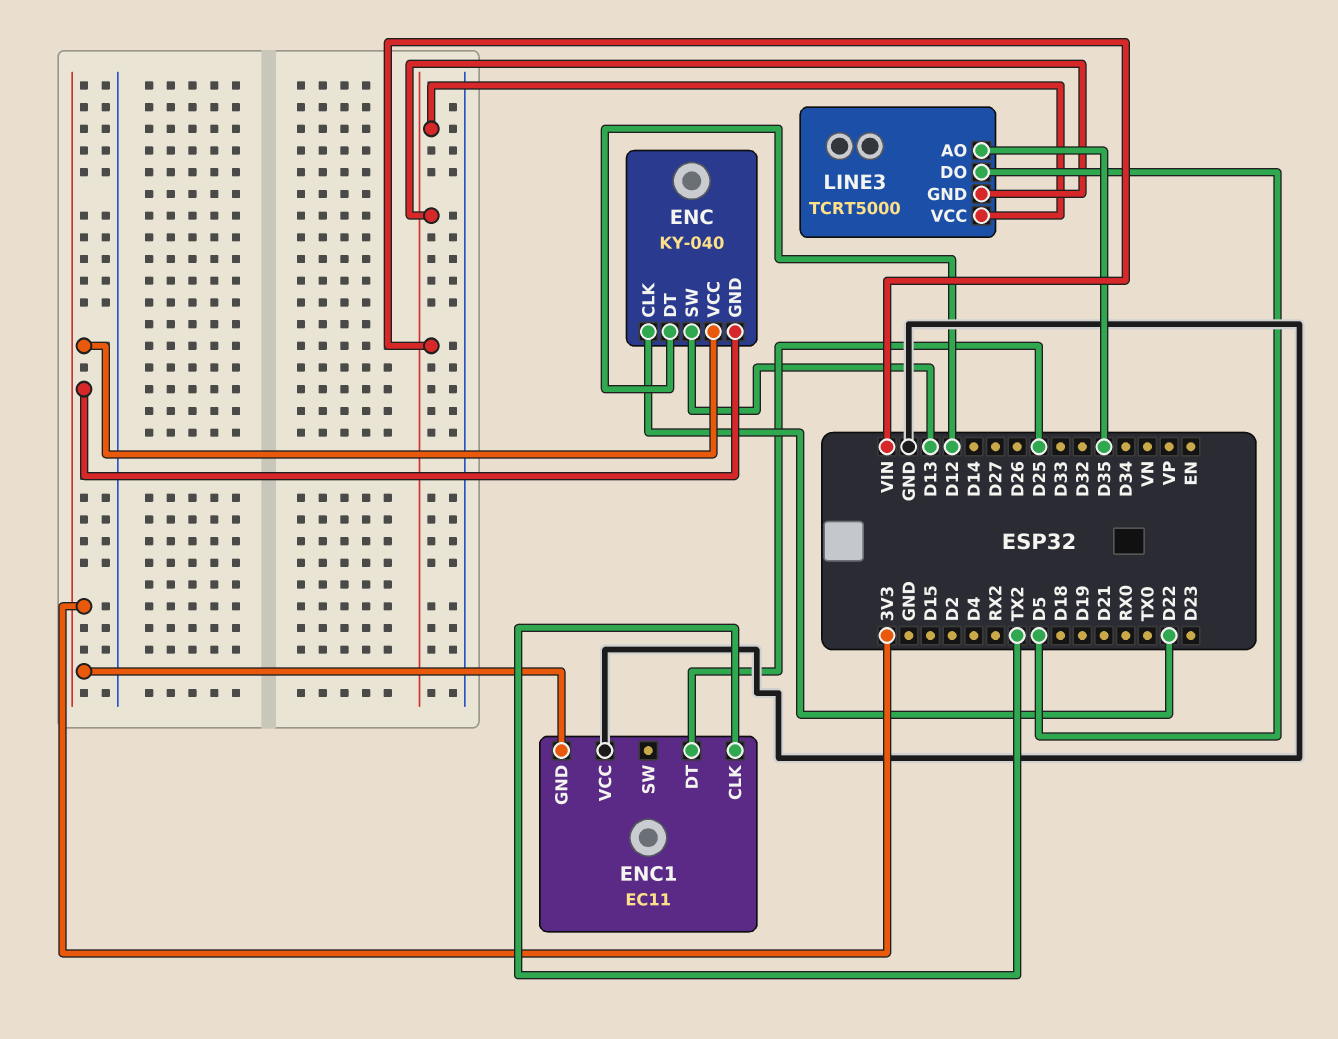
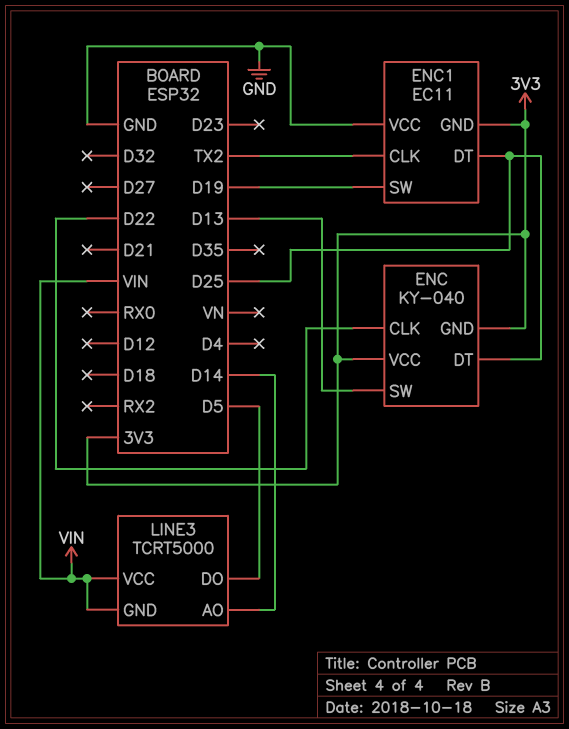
ENC pin DT: D12 -> D25
ENC1 pin SW: none -> D19
LINE3 pin AO: D35 -> D14

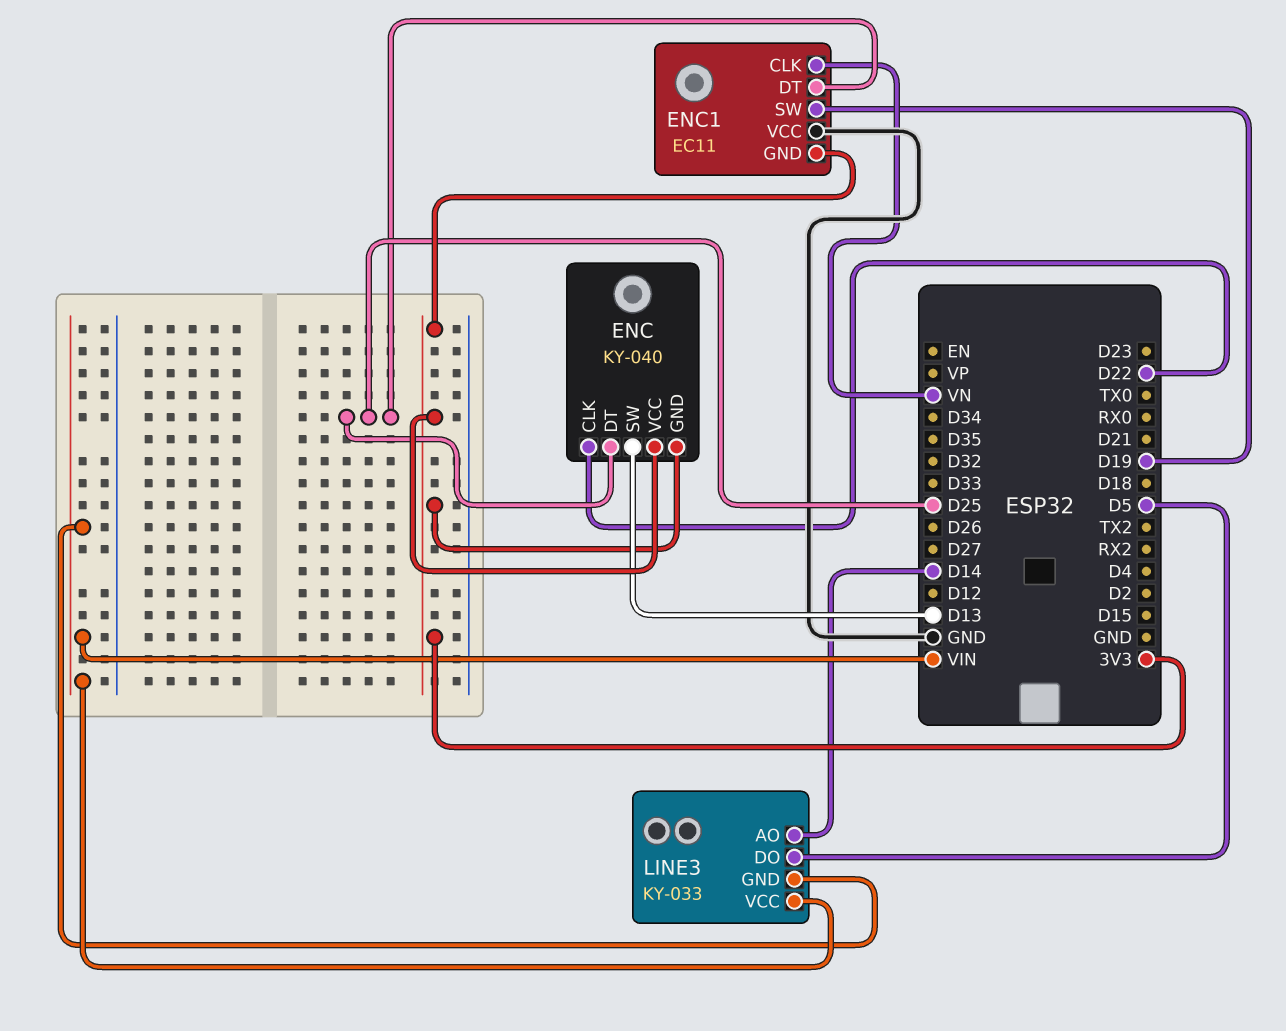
ENC1 pin CLK: TX2 -> VN
LINE3: TCRT5000 -> KY-033

